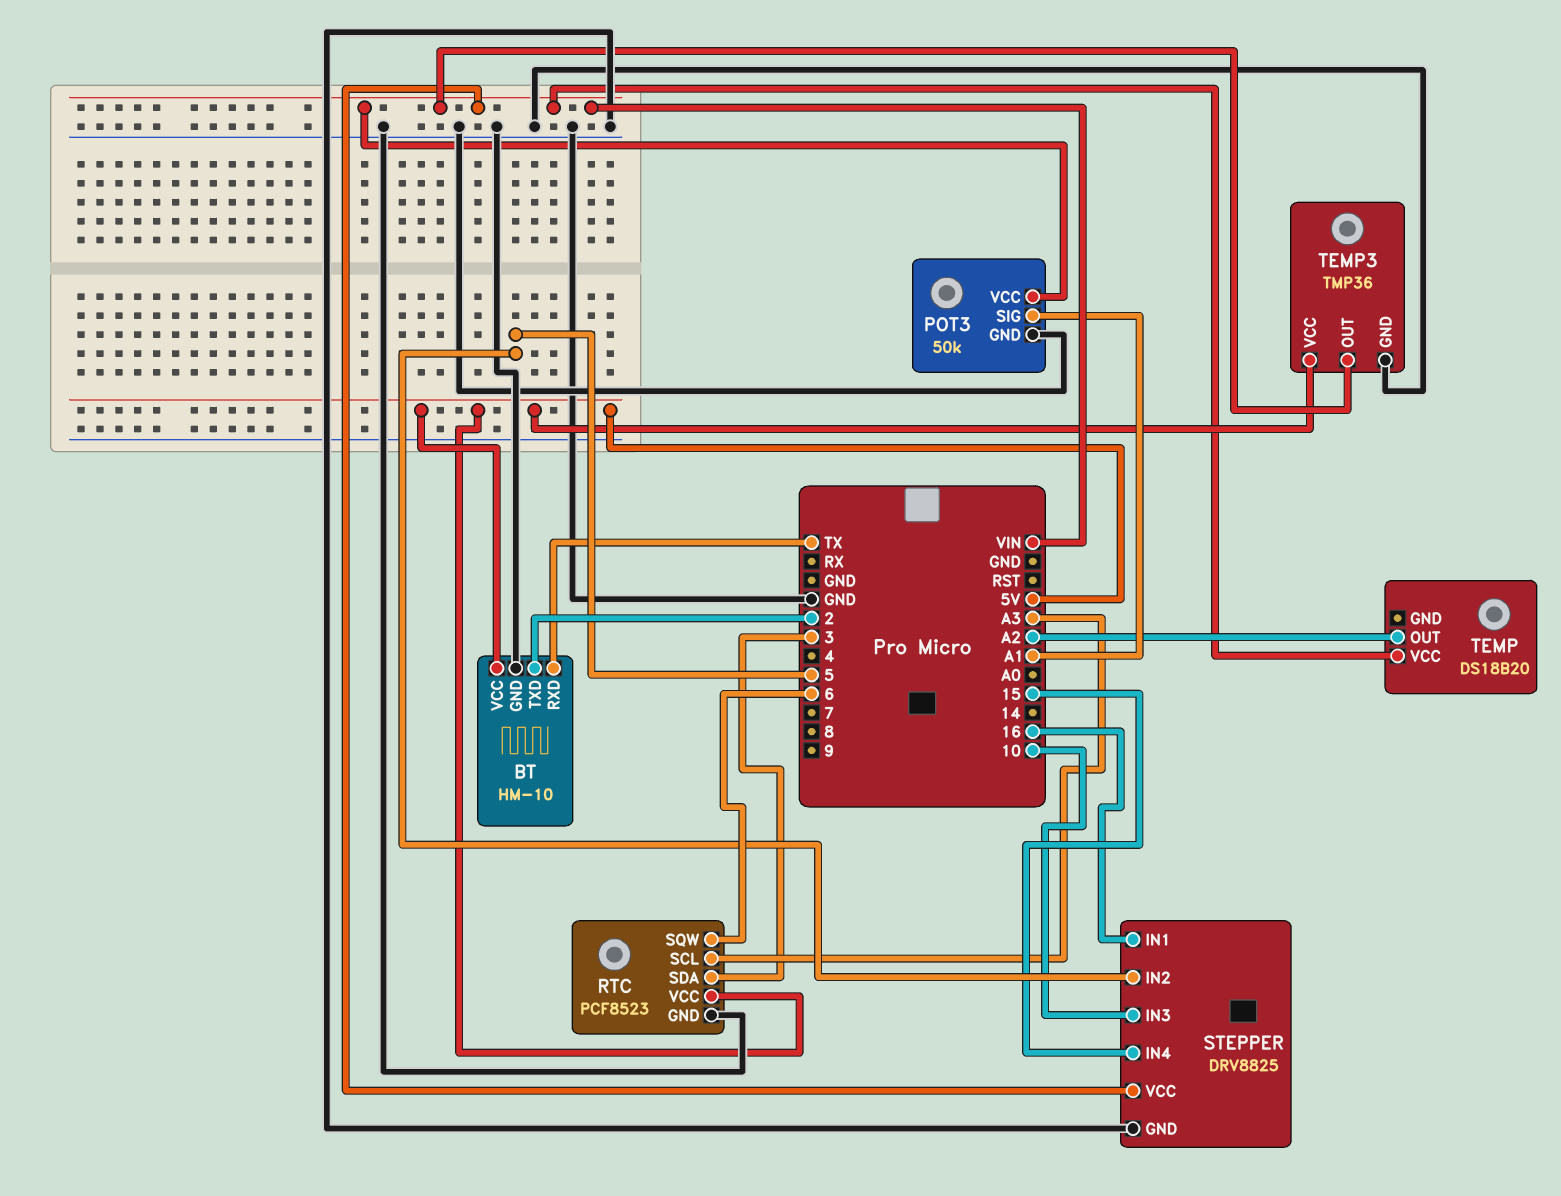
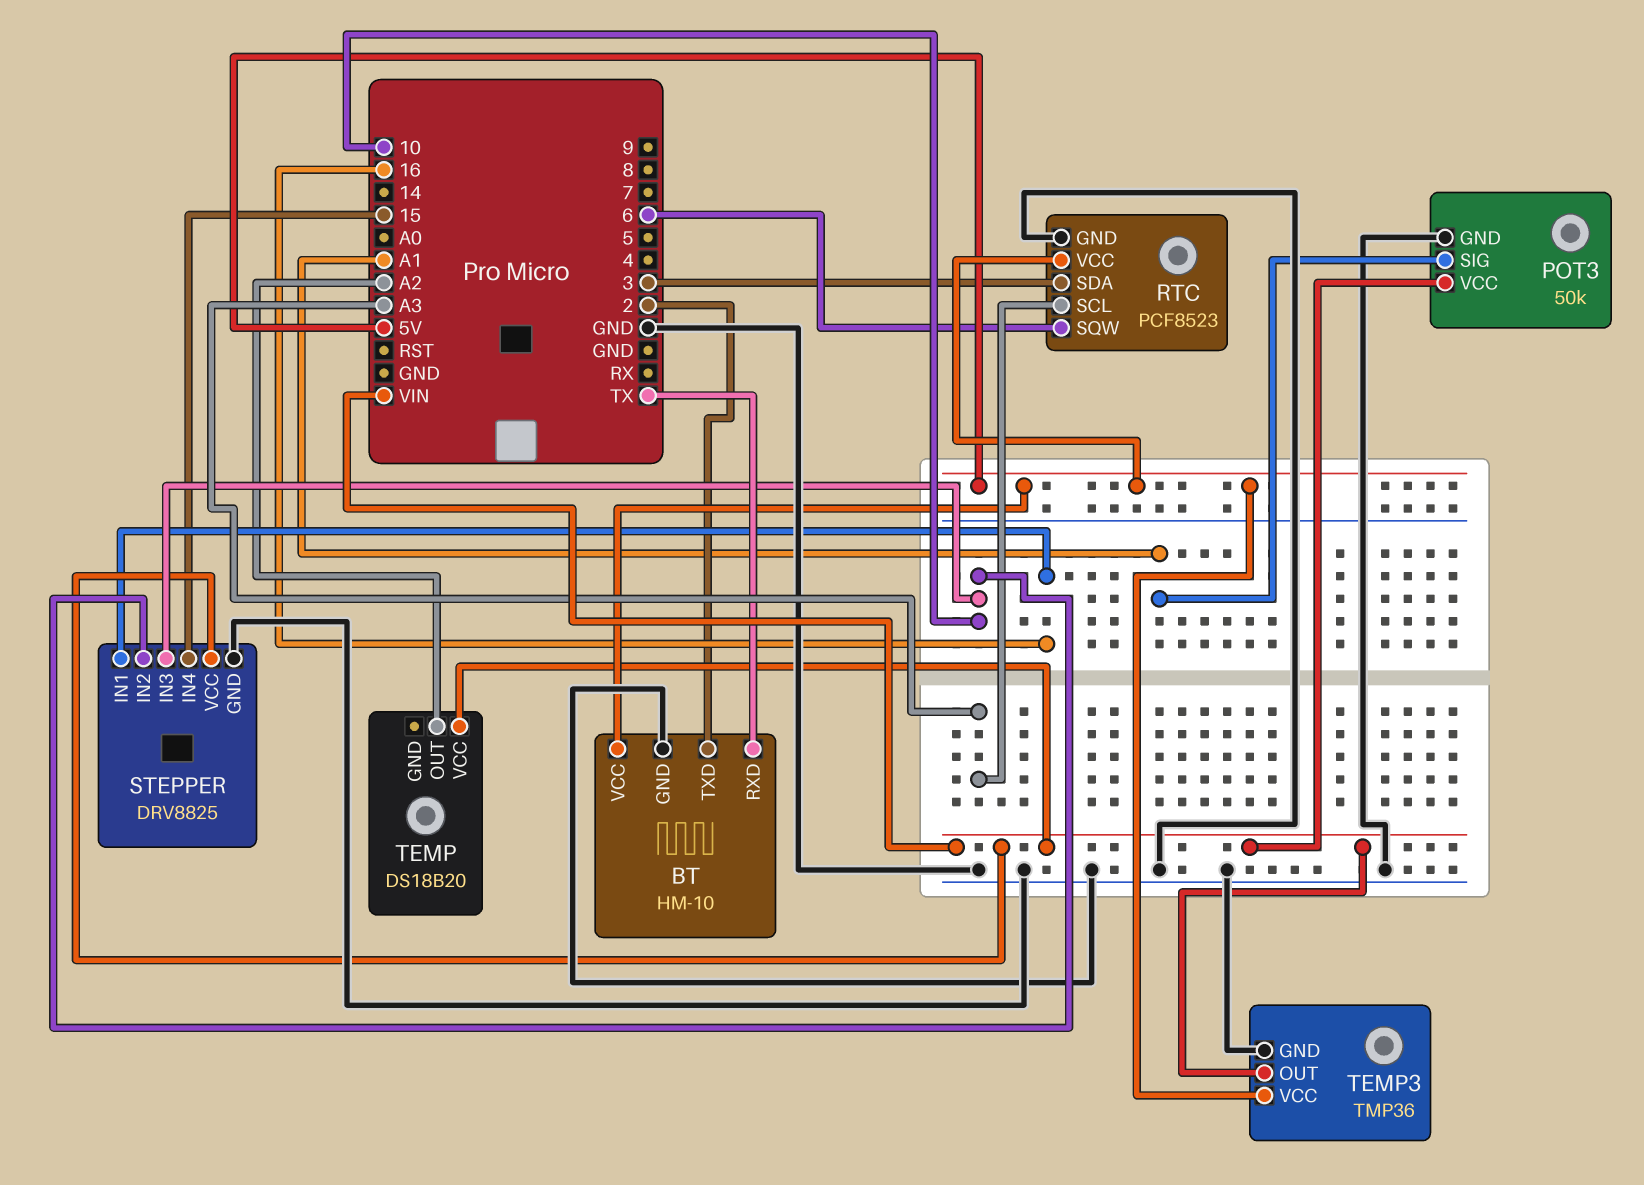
STEPPER pin IN2: 5 -> 10

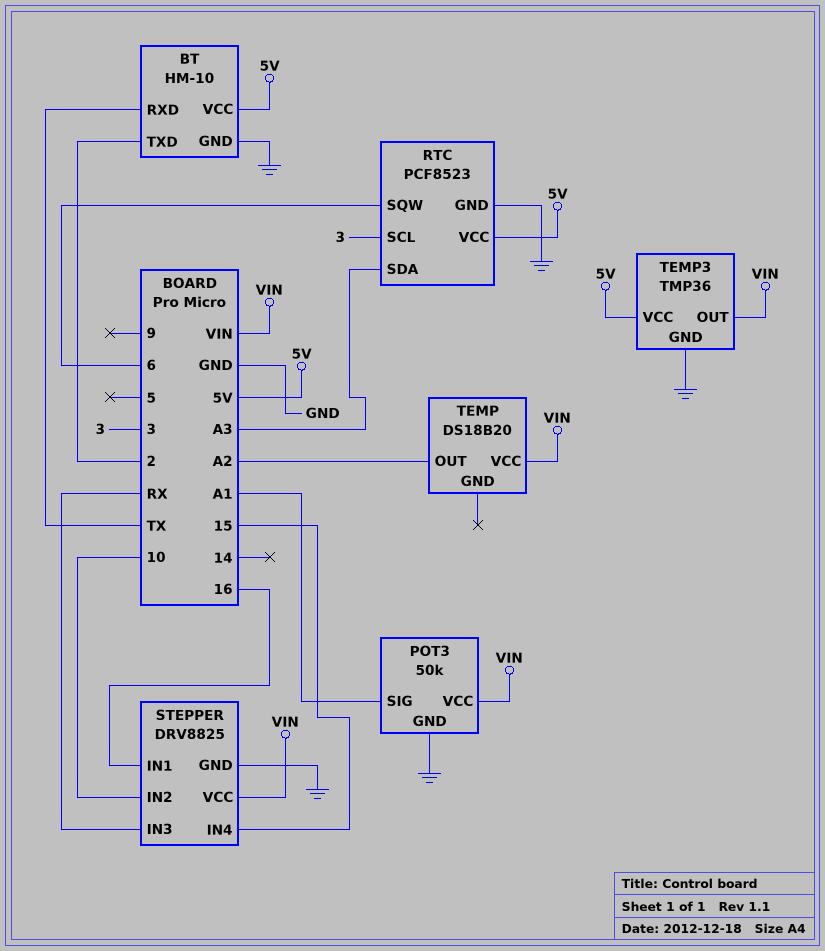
RTC pin SCL: A3 -> 3
RTC pin SDA: 3 -> A3
STEPPER pin IN3: 10 -> RX

